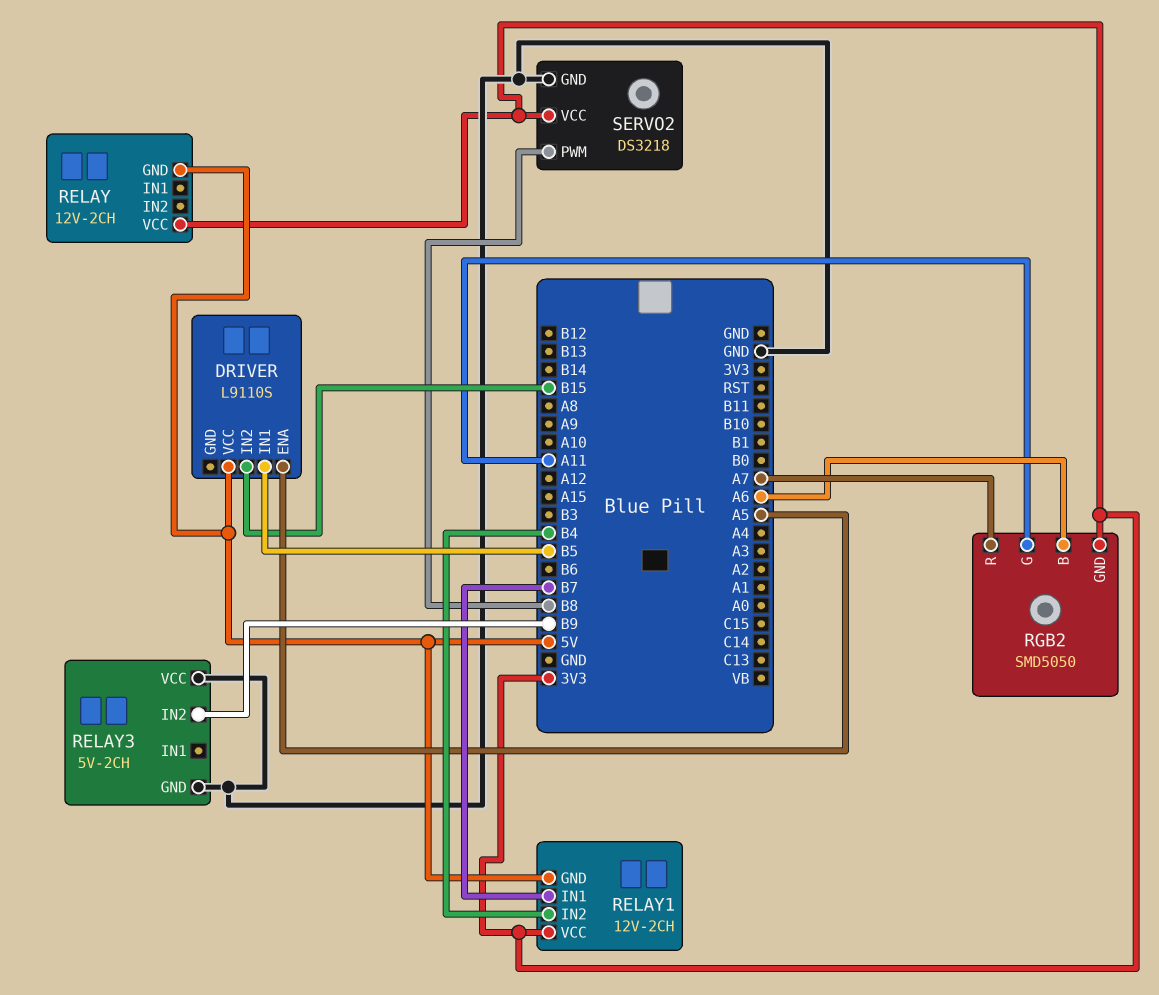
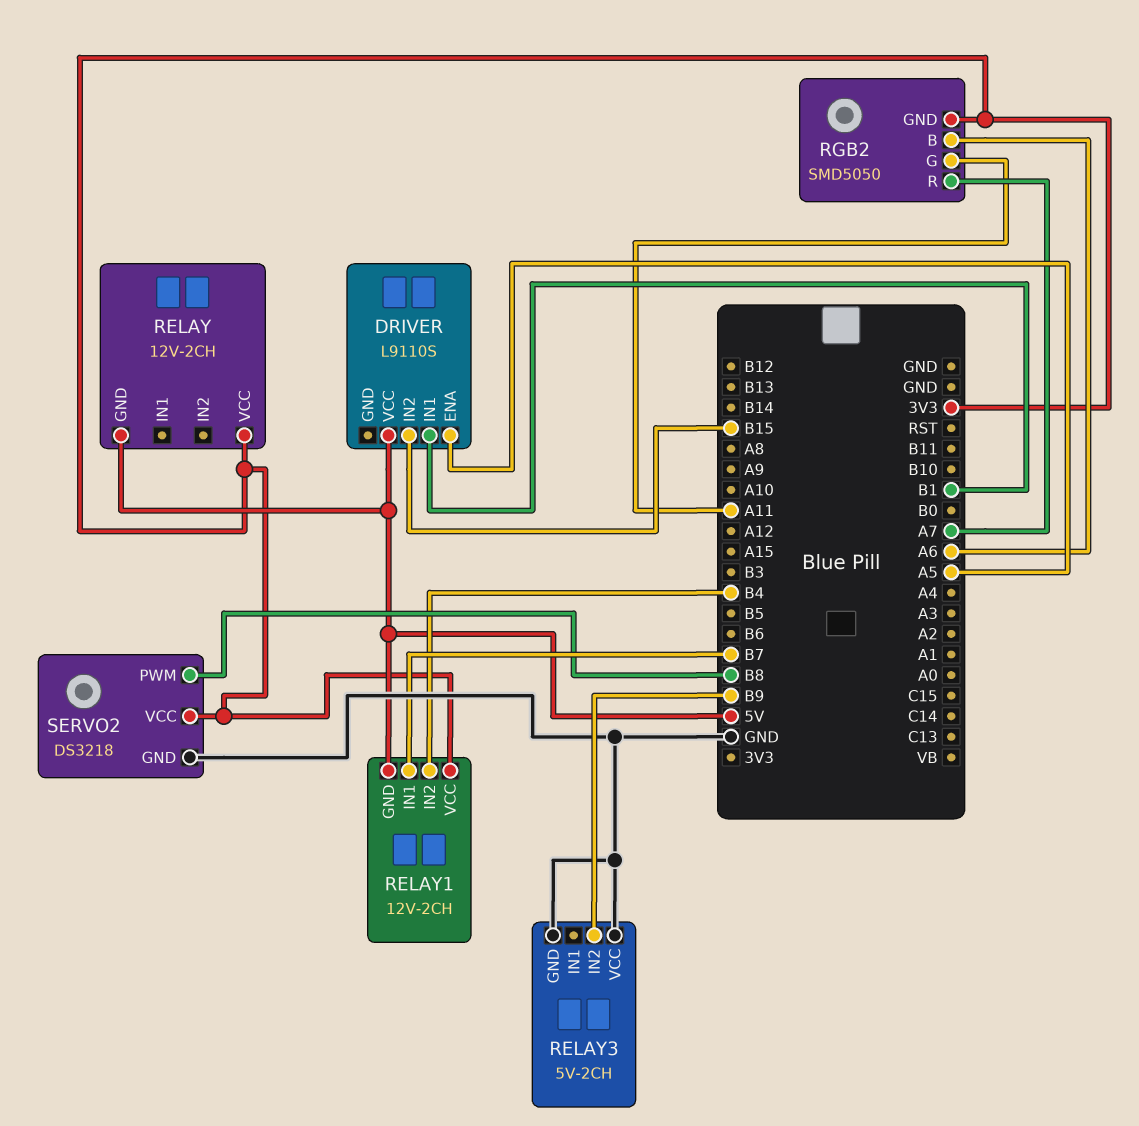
DRIVER pin IN1: B5 -> B1

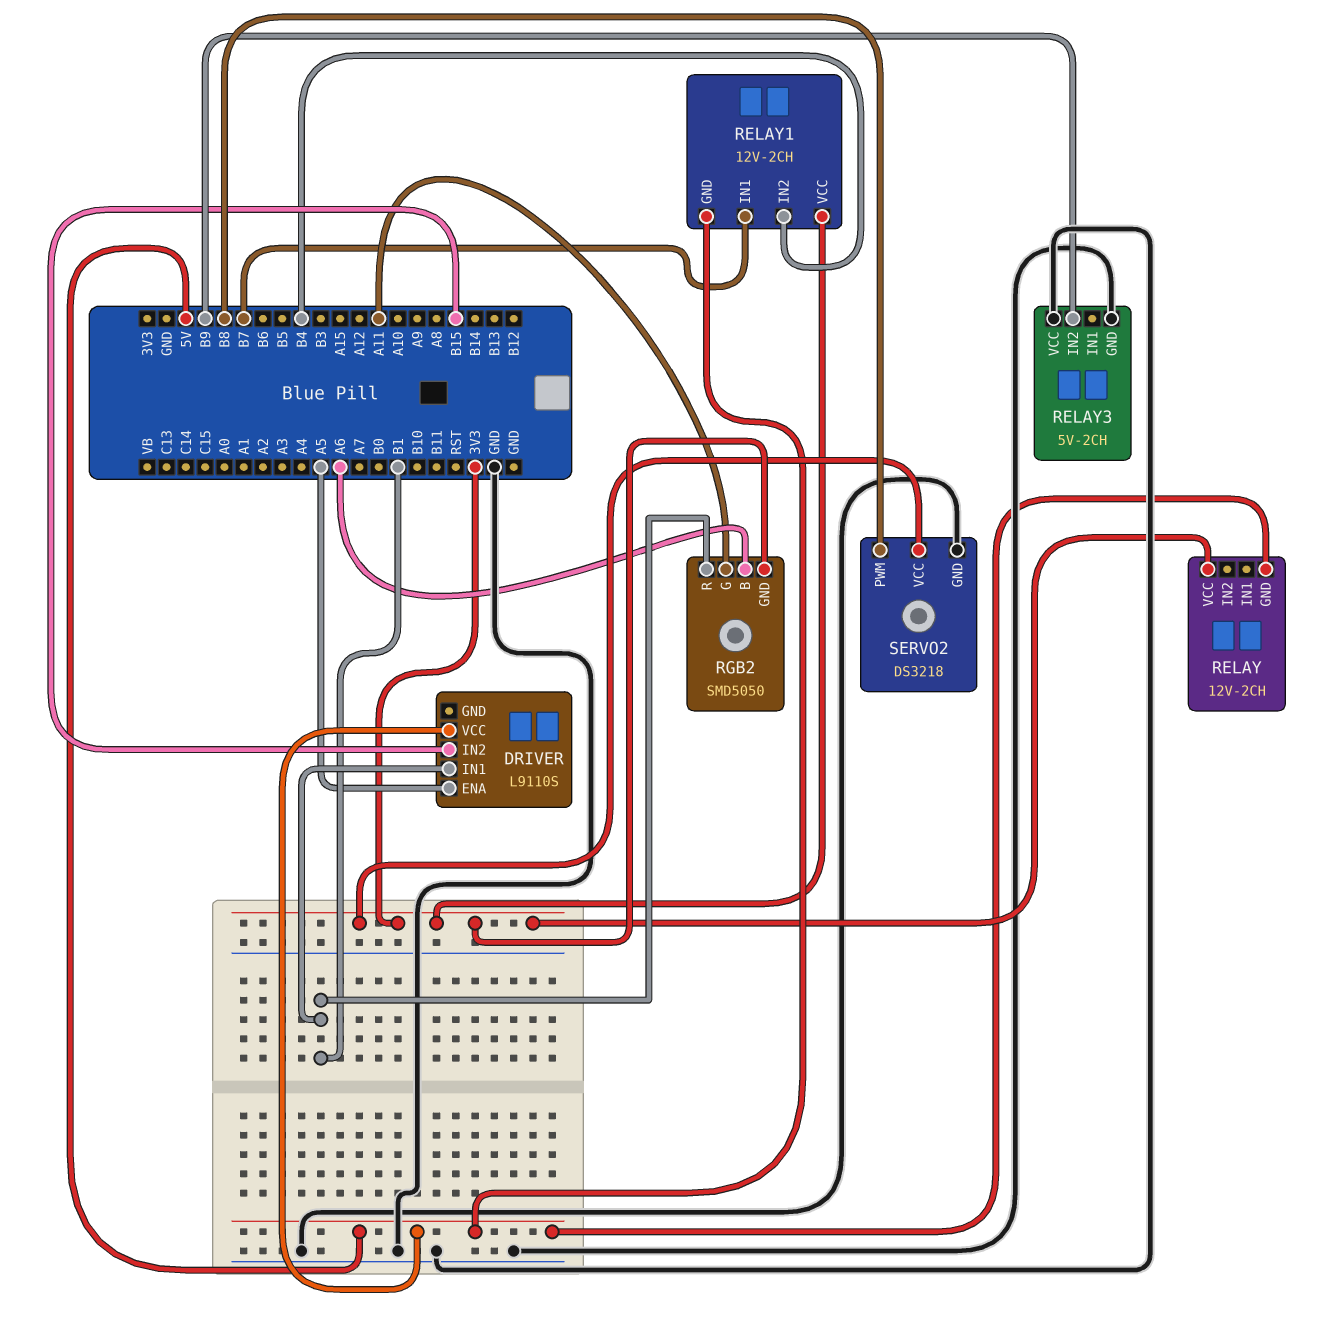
RGB2 pin R: A7 -> B1

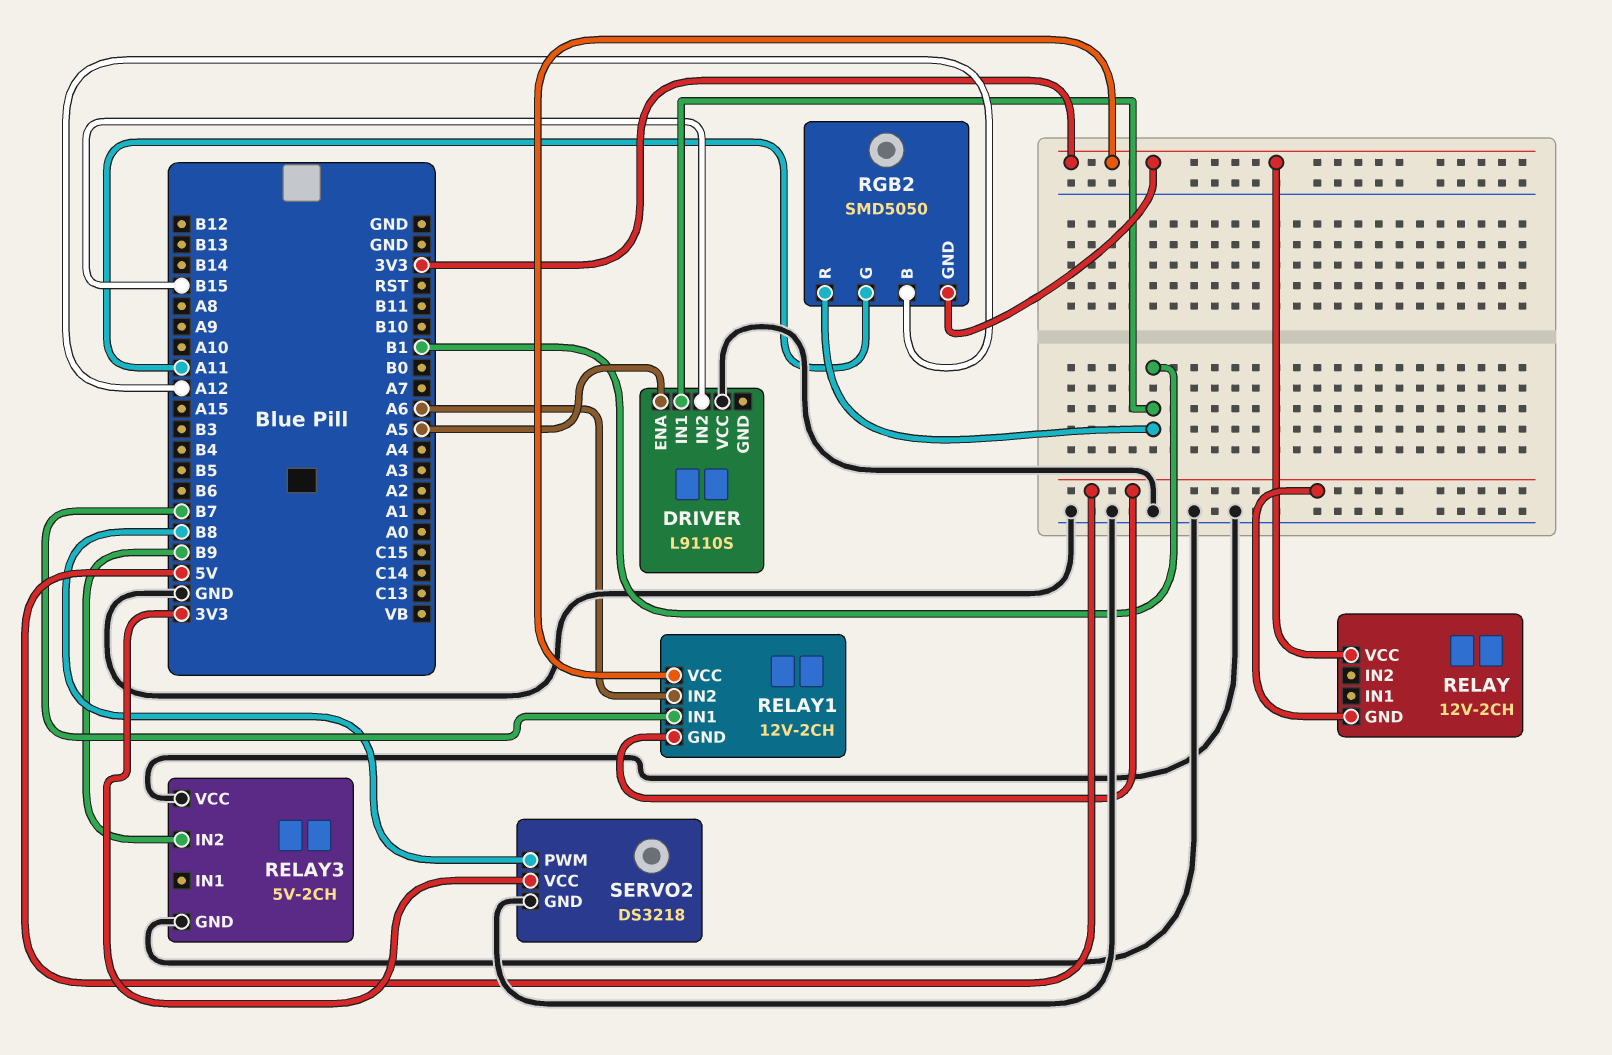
DRIVER pin VCC: 5V -> GND
RELAY1 pin IN2: B4 -> A6
RGB2 pin B: A6 -> A12

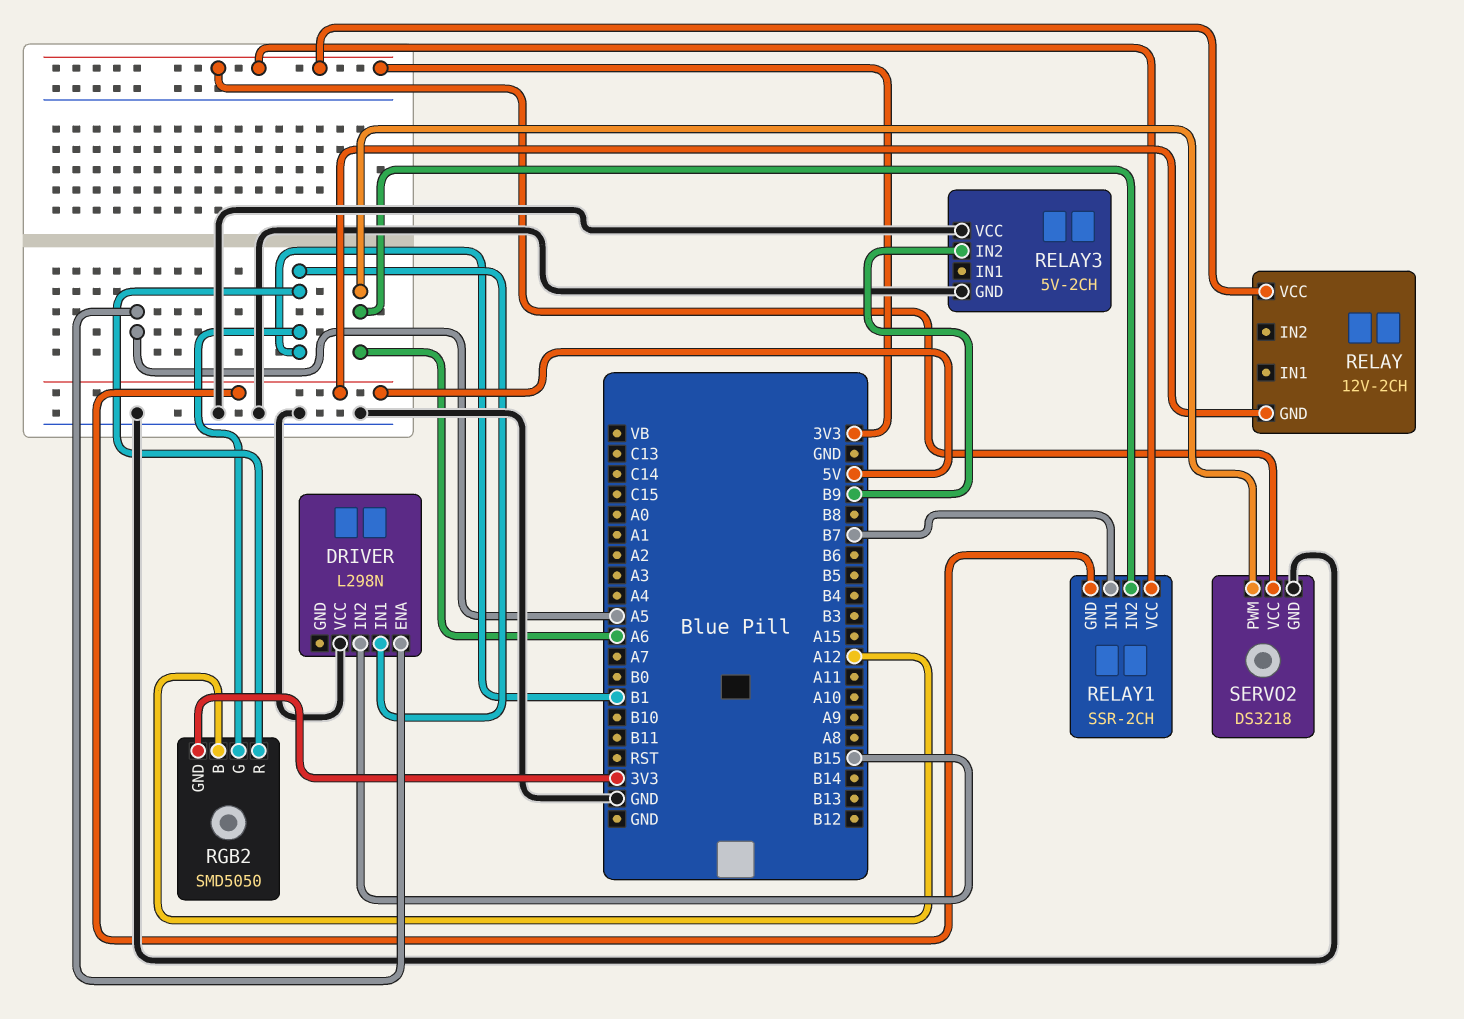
DRIVER: L9110S -> L298N
RELAY1: 12V-2CH -> SSR-2CH
RGB2 pin G: A11 -> B1
SERVO2 pin PWM: B8 -> A6

